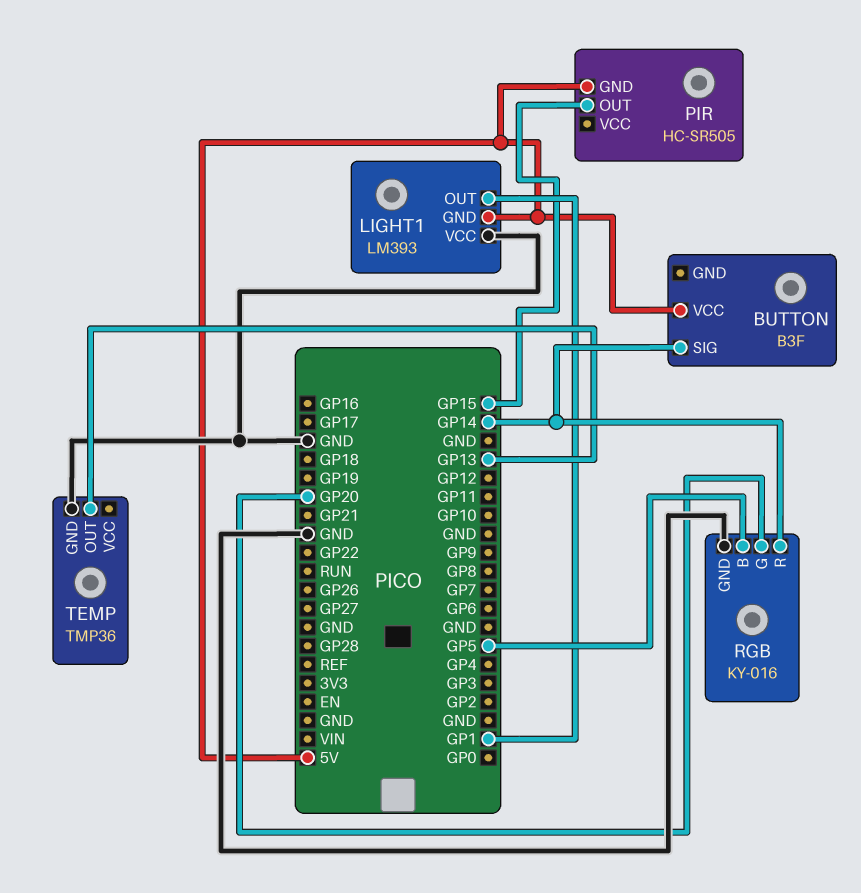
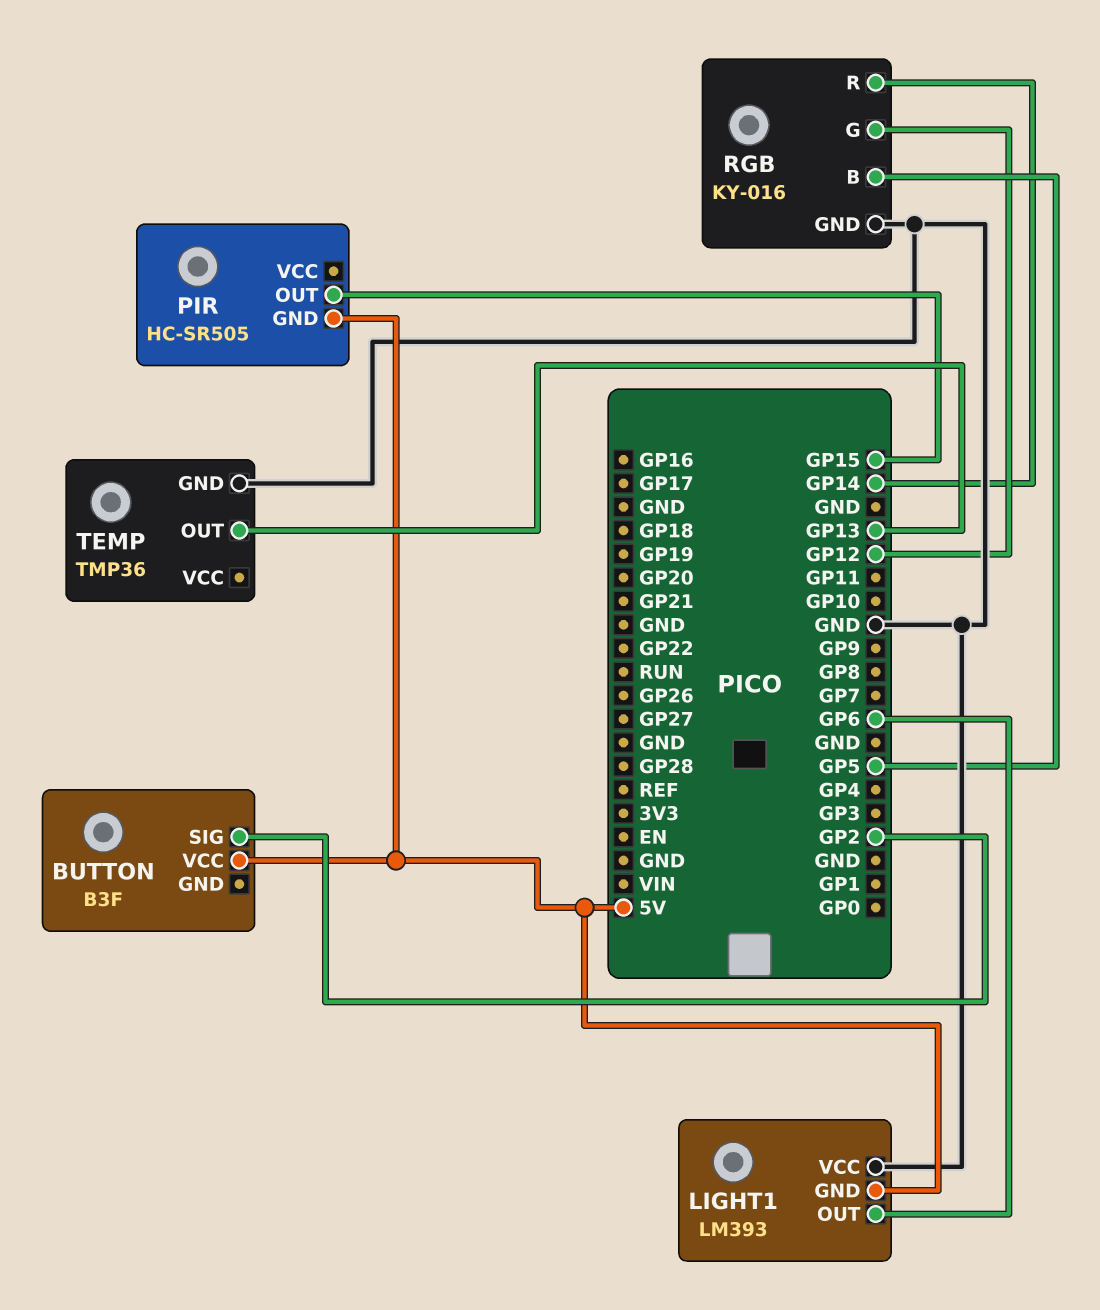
BUTTON pin SIG: GP14 -> GP2
LIGHT1 pin OUT: GP1 -> GP6
RGB pin G: GP20 -> GP12

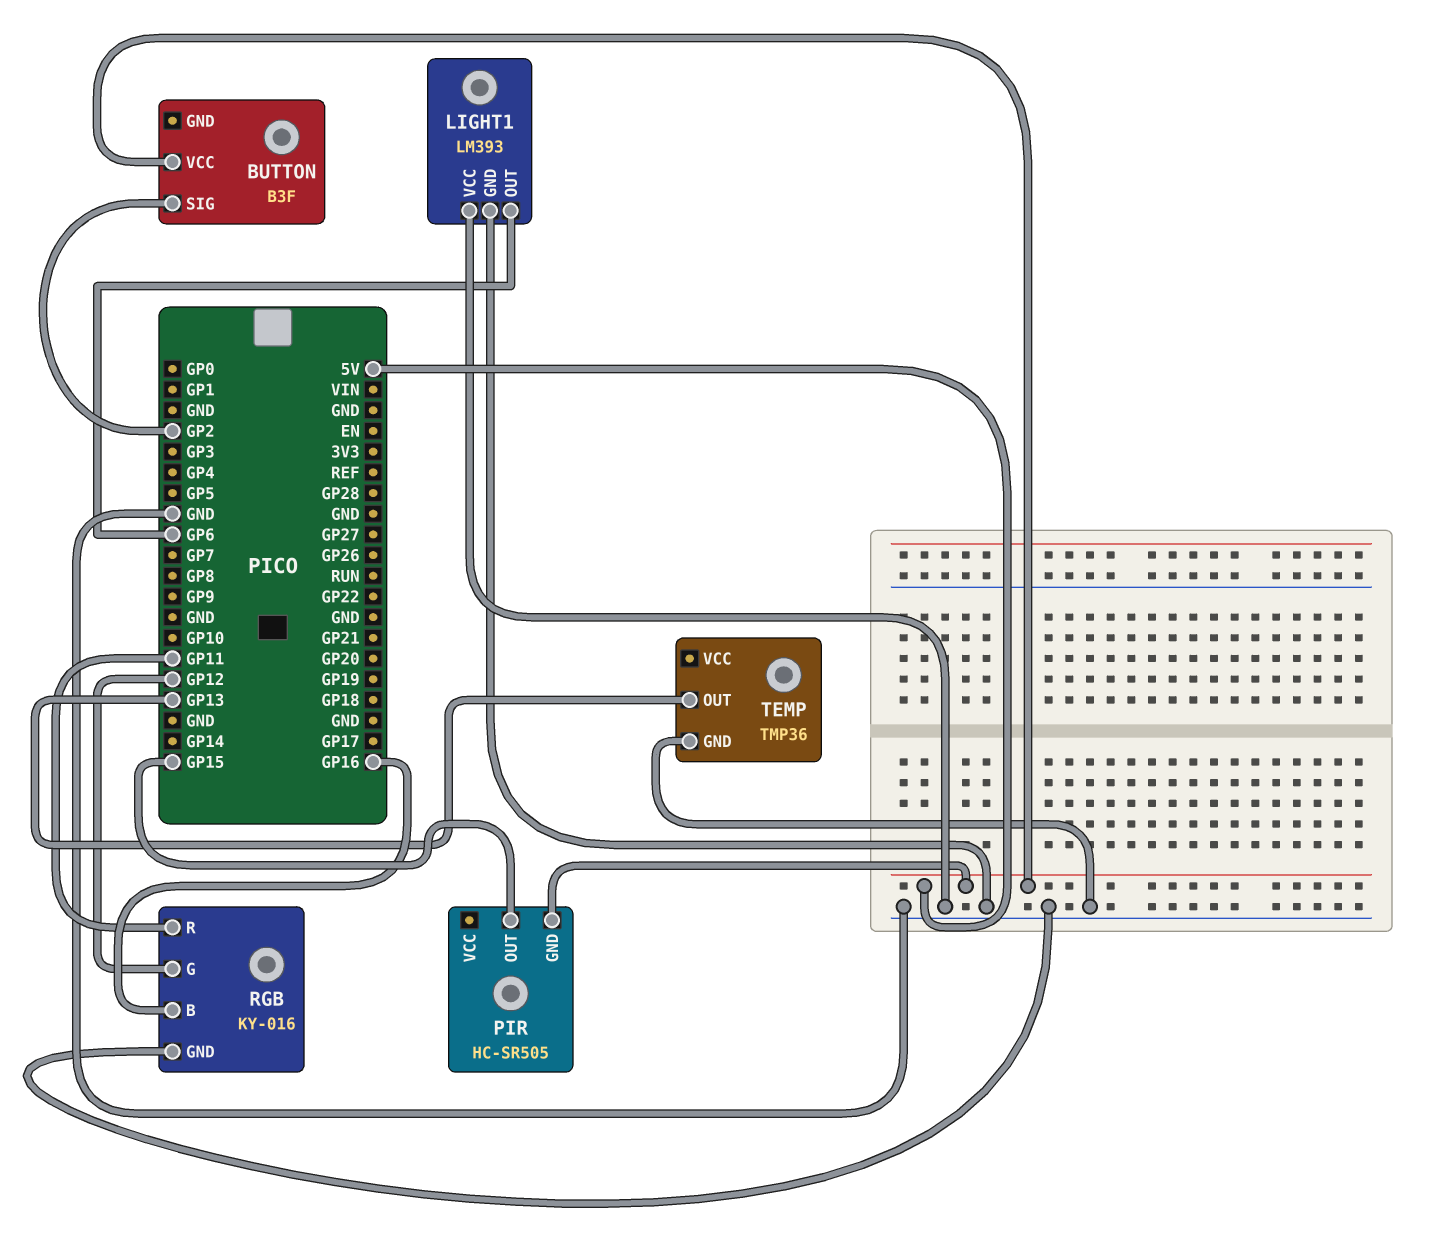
LIGHT1 pin GND: 5V -> GND
RGB pin B: GP5 -> GP16
RGB pin R: GP14 -> GP11

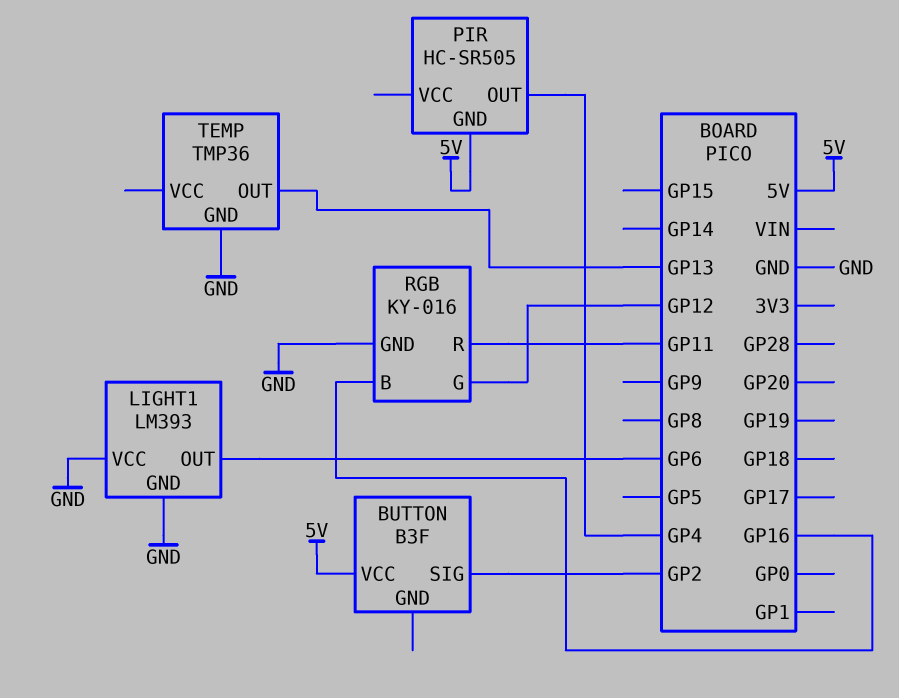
PIR pin OUT: GP15 -> GP4

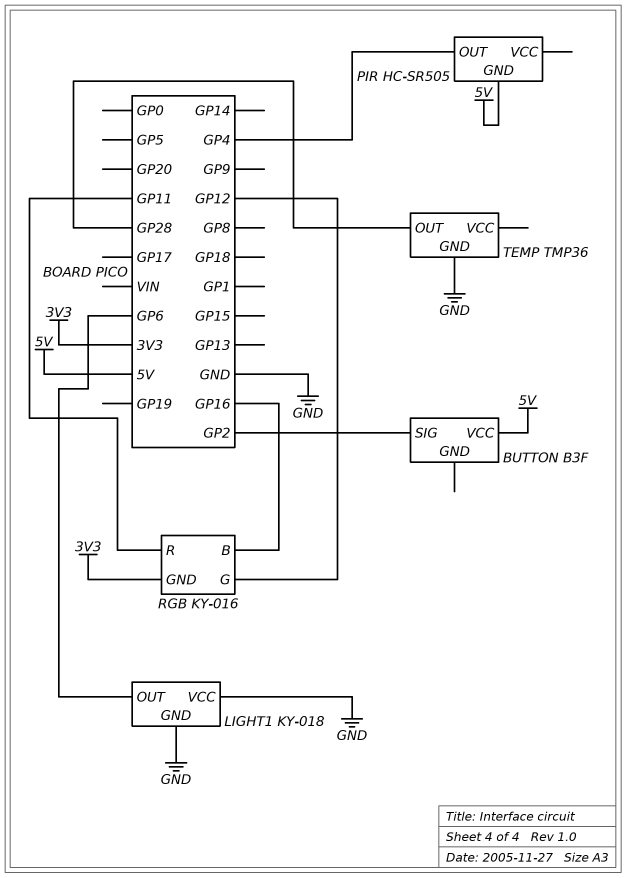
LIGHT1: LM393 -> KY-018
RGB pin GND: GND -> 3V3
TEMP pin OUT: GP13 -> GP28

